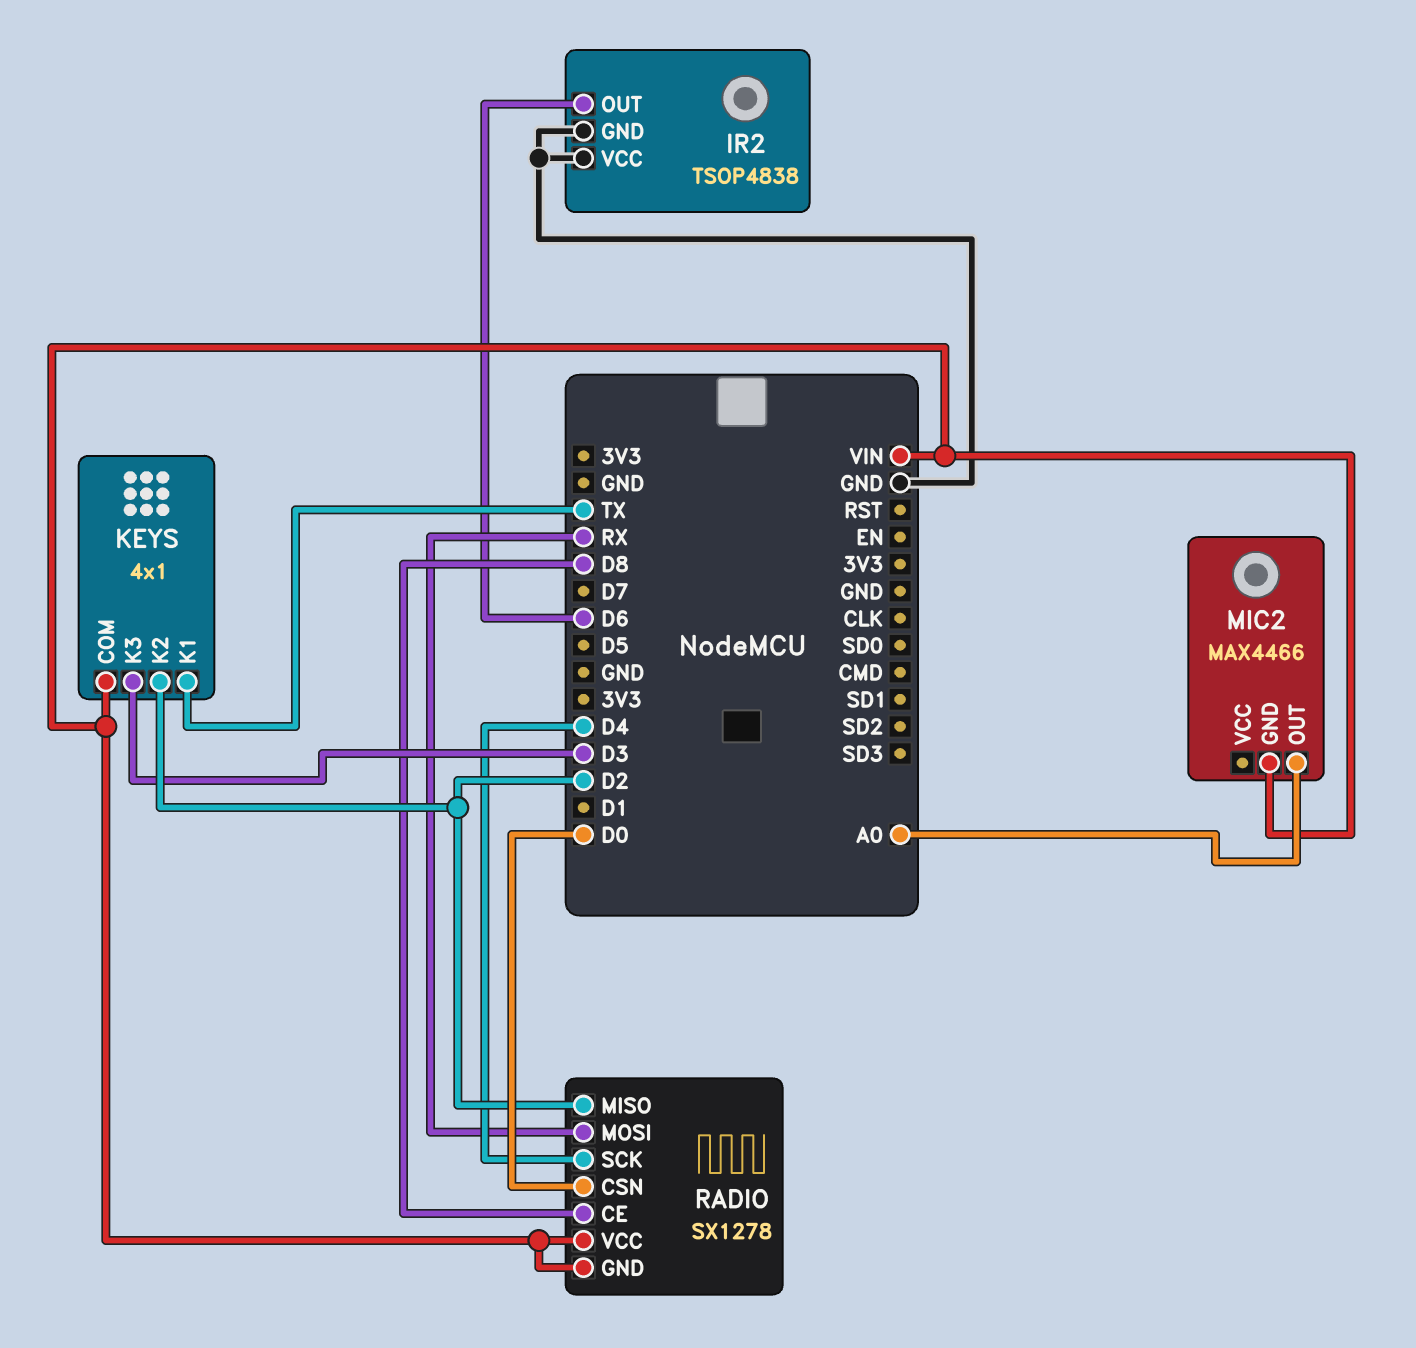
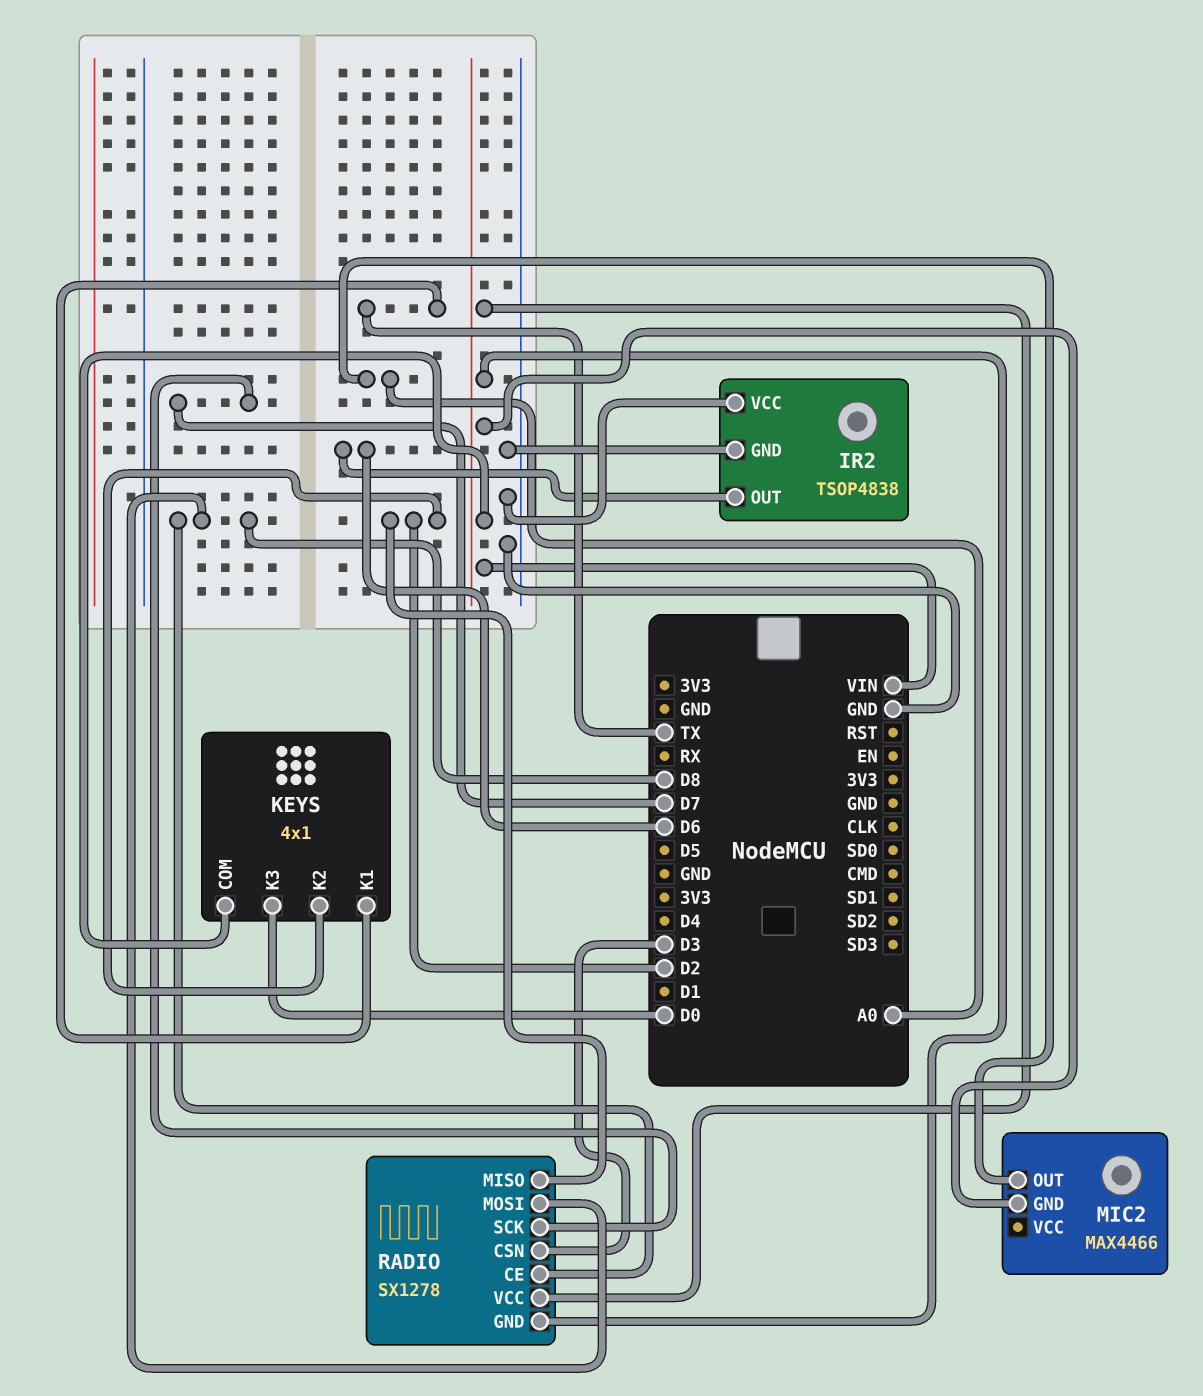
KEYS pin K3: D3 -> D0
RADIO pin CSN: D0 -> D3
RADIO pin MOSI: RX -> D8
RADIO pin SCK: D4 -> D7

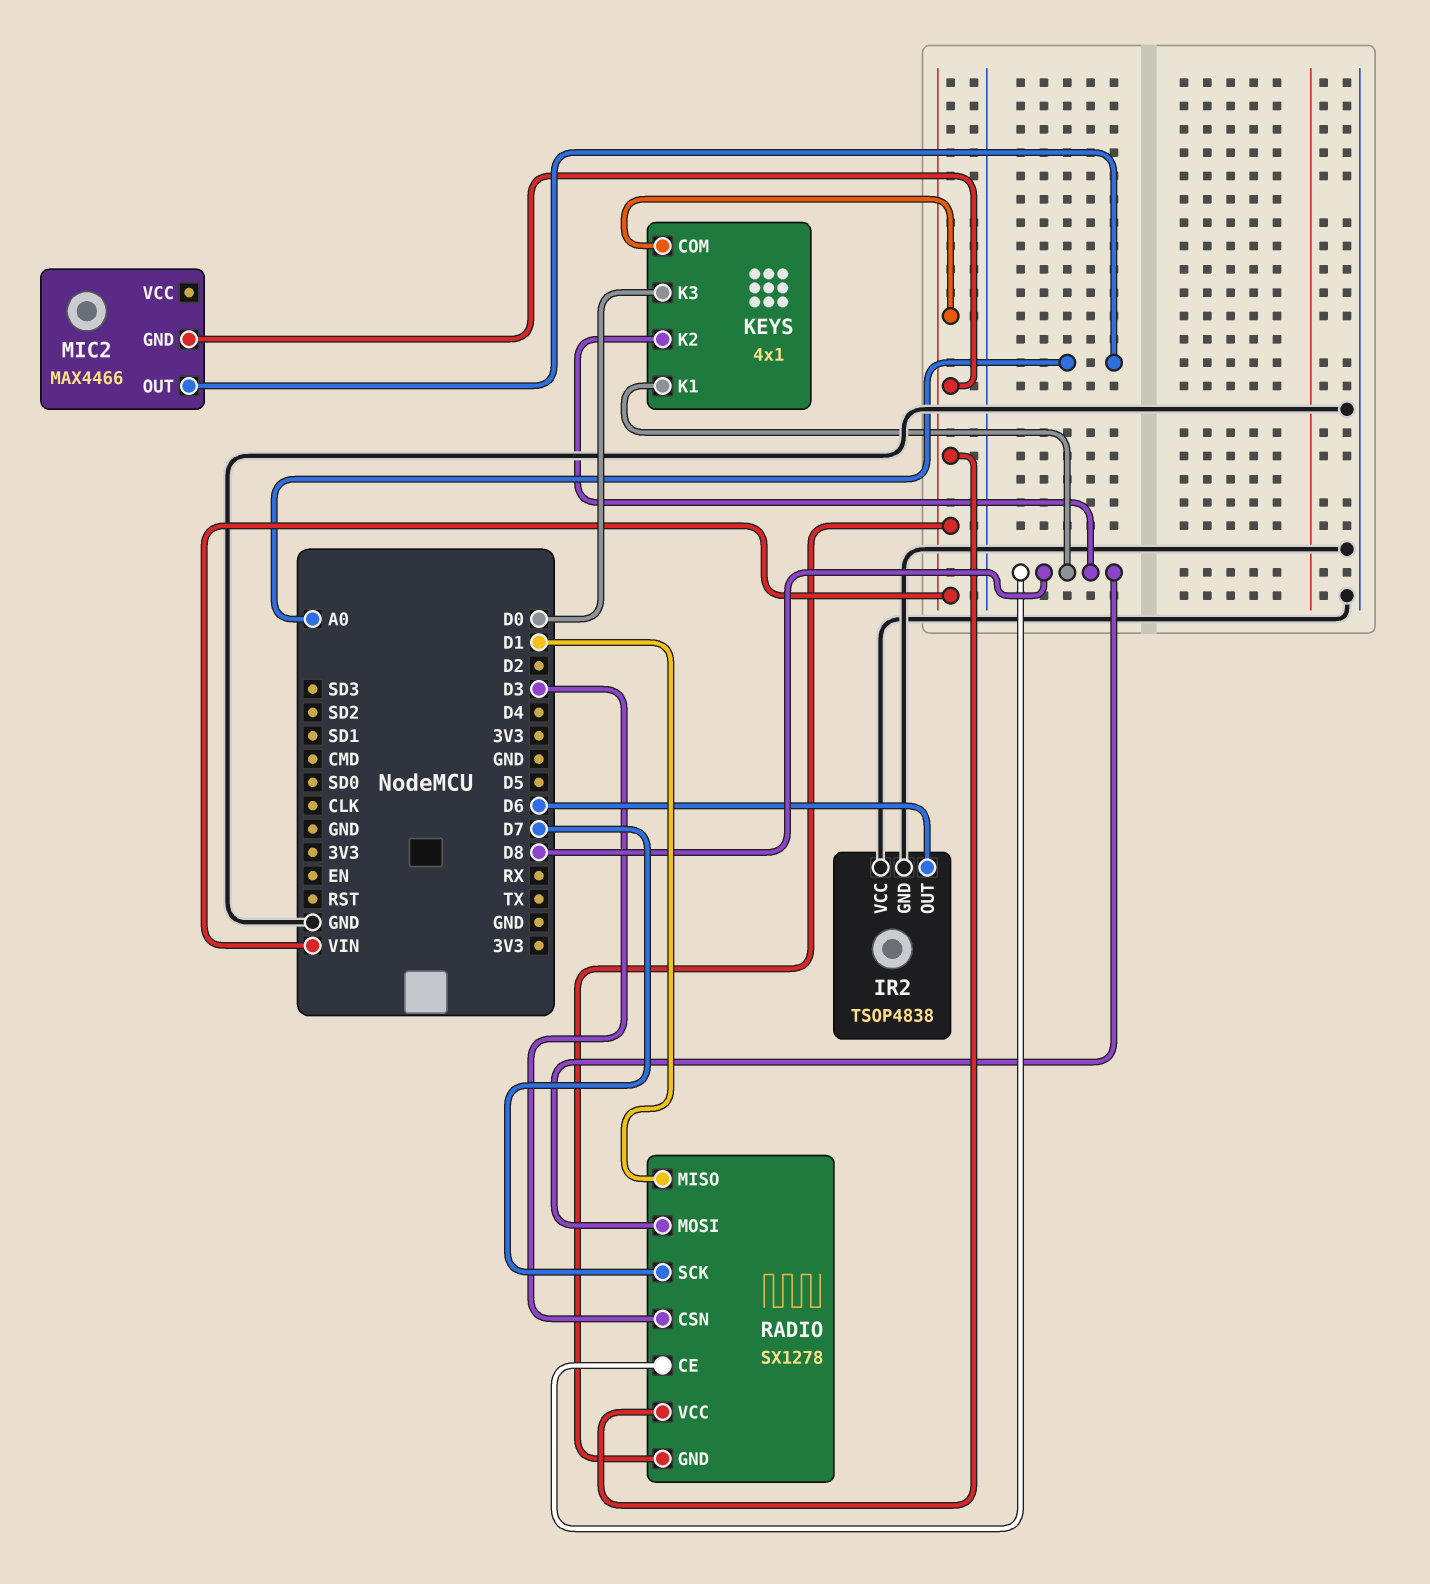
KEYS pin K1: TX -> D8
KEYS pin K2: D2 -> D8
RADIO pin MISO: D2 -> D1

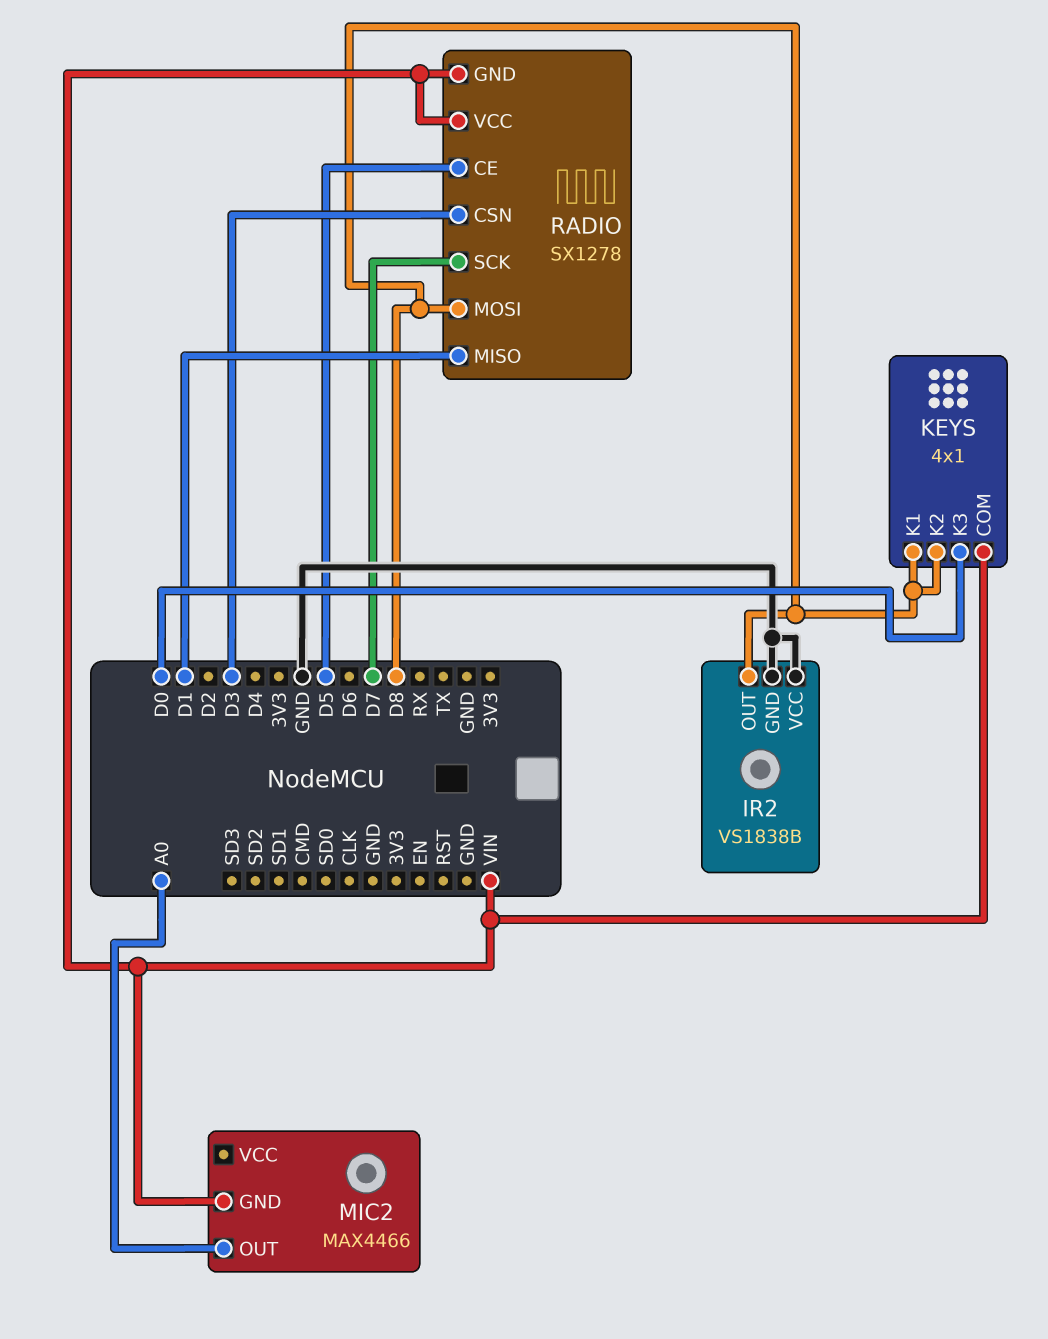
IR2: TSOP4838 -> VS1838B
IR2 pin OUT: D6 -> D8
RADIO pin CE: D8 -> D5

